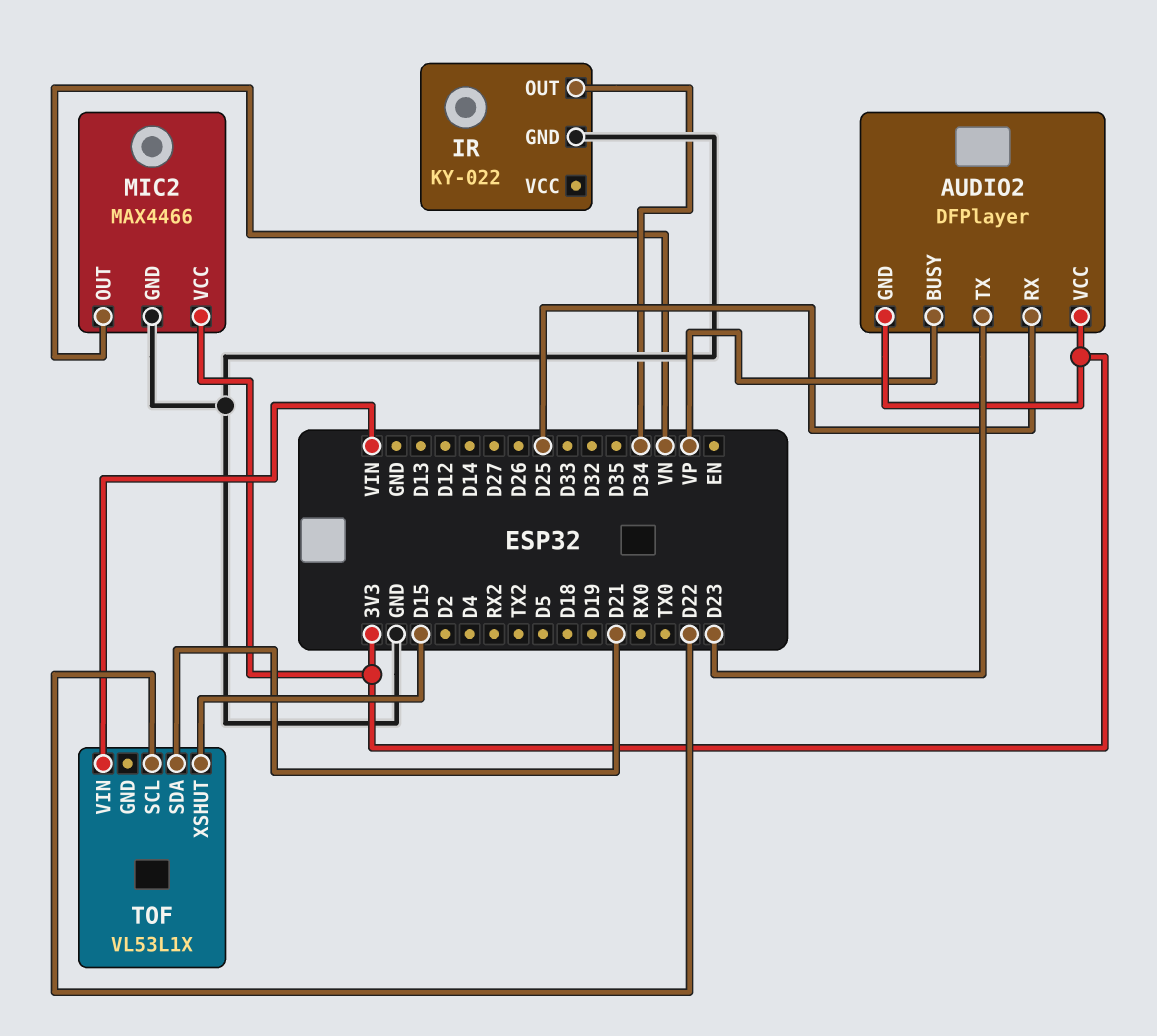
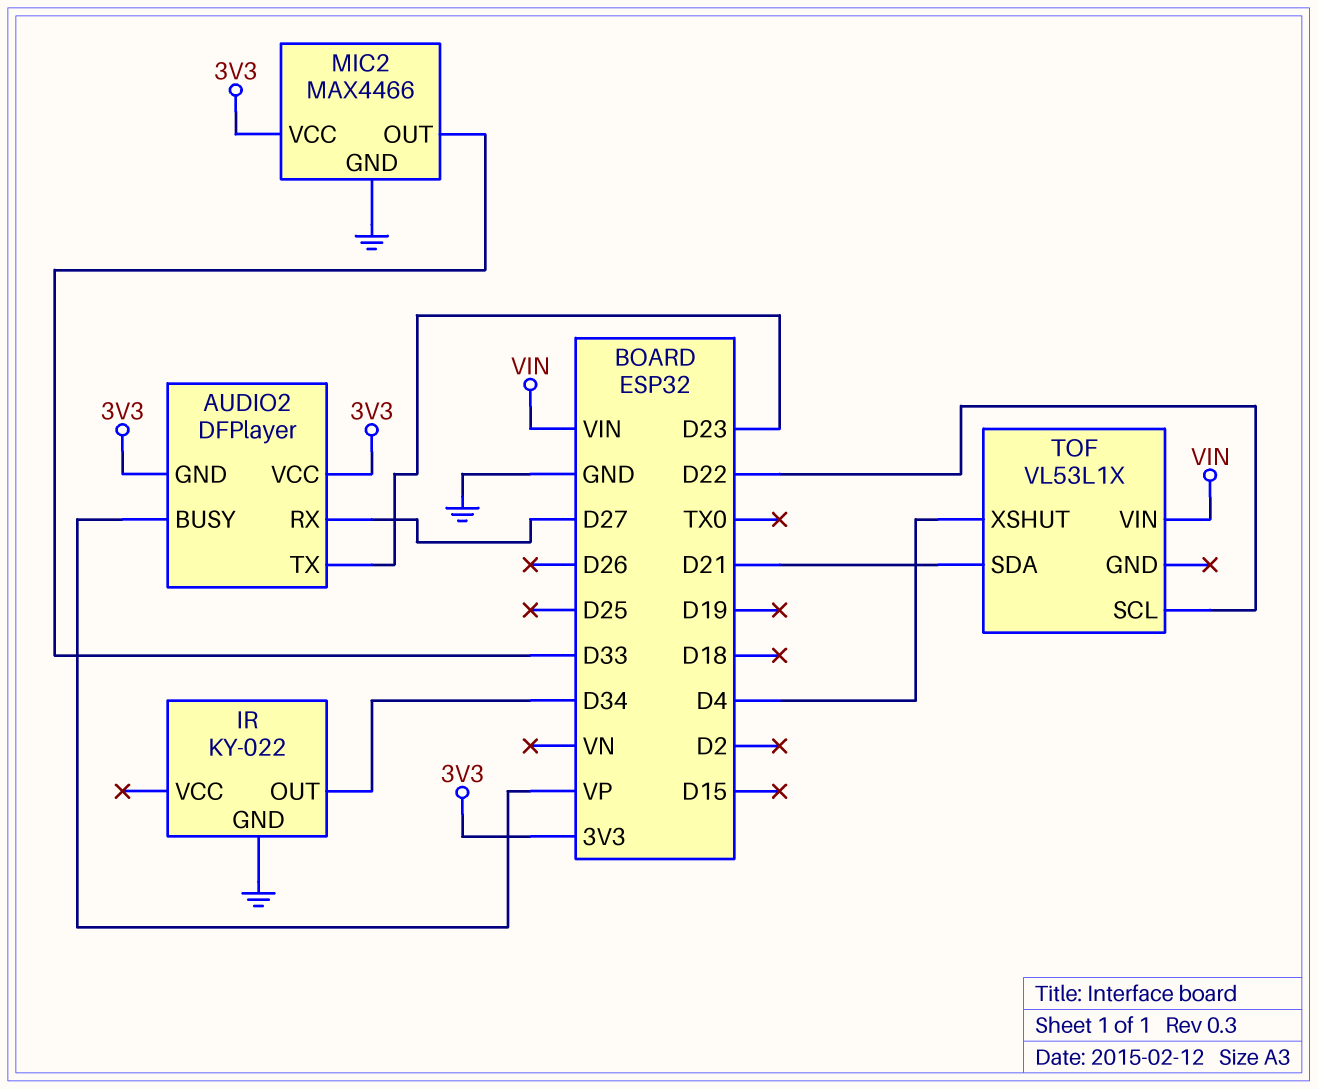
AUDIO2 pin RX: D25 -> D27
MIC2 pin OUT: VN -> D33
TOF pin XSHUT: D15 -> D4

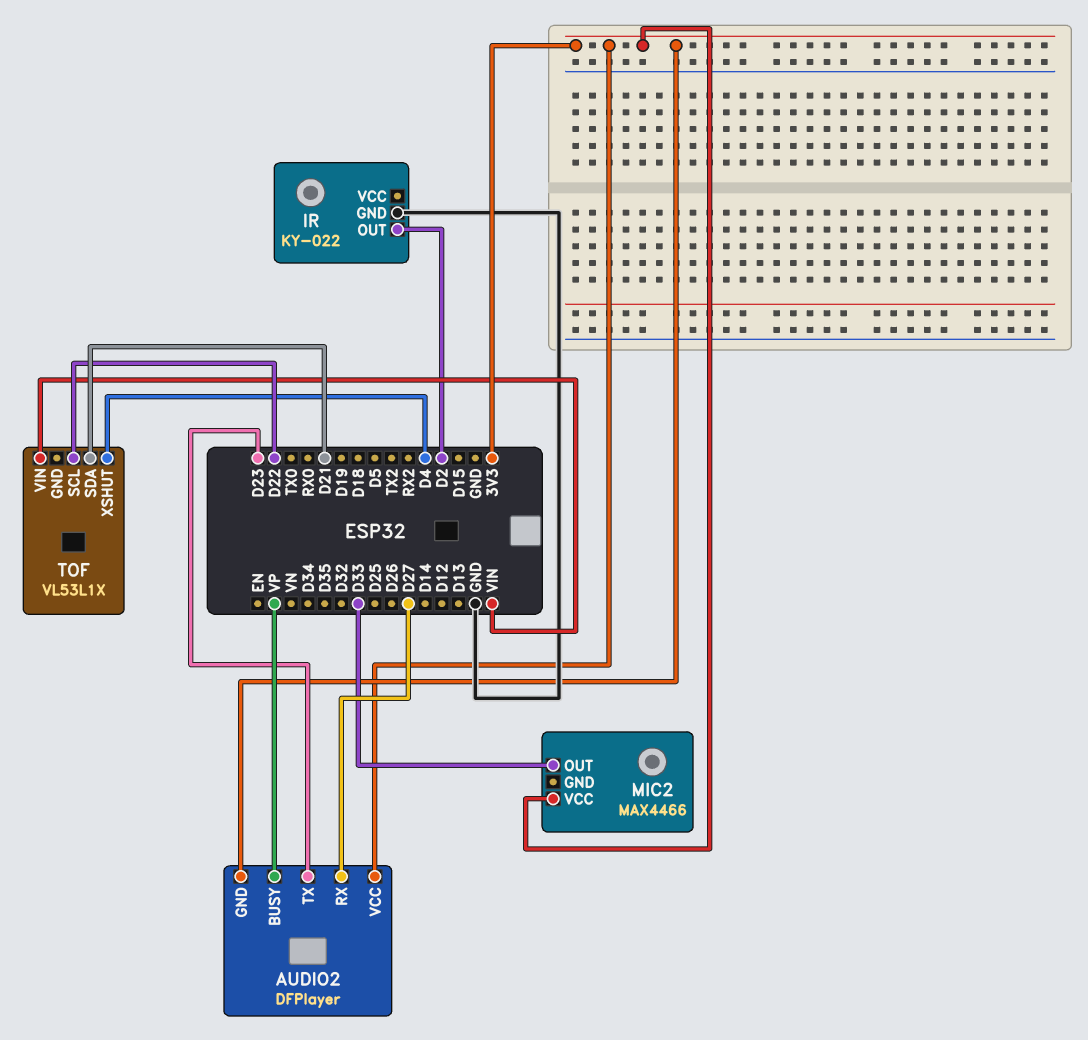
IR pin OUT: D34 -> D2
MIC2 pin GND: GND -> none

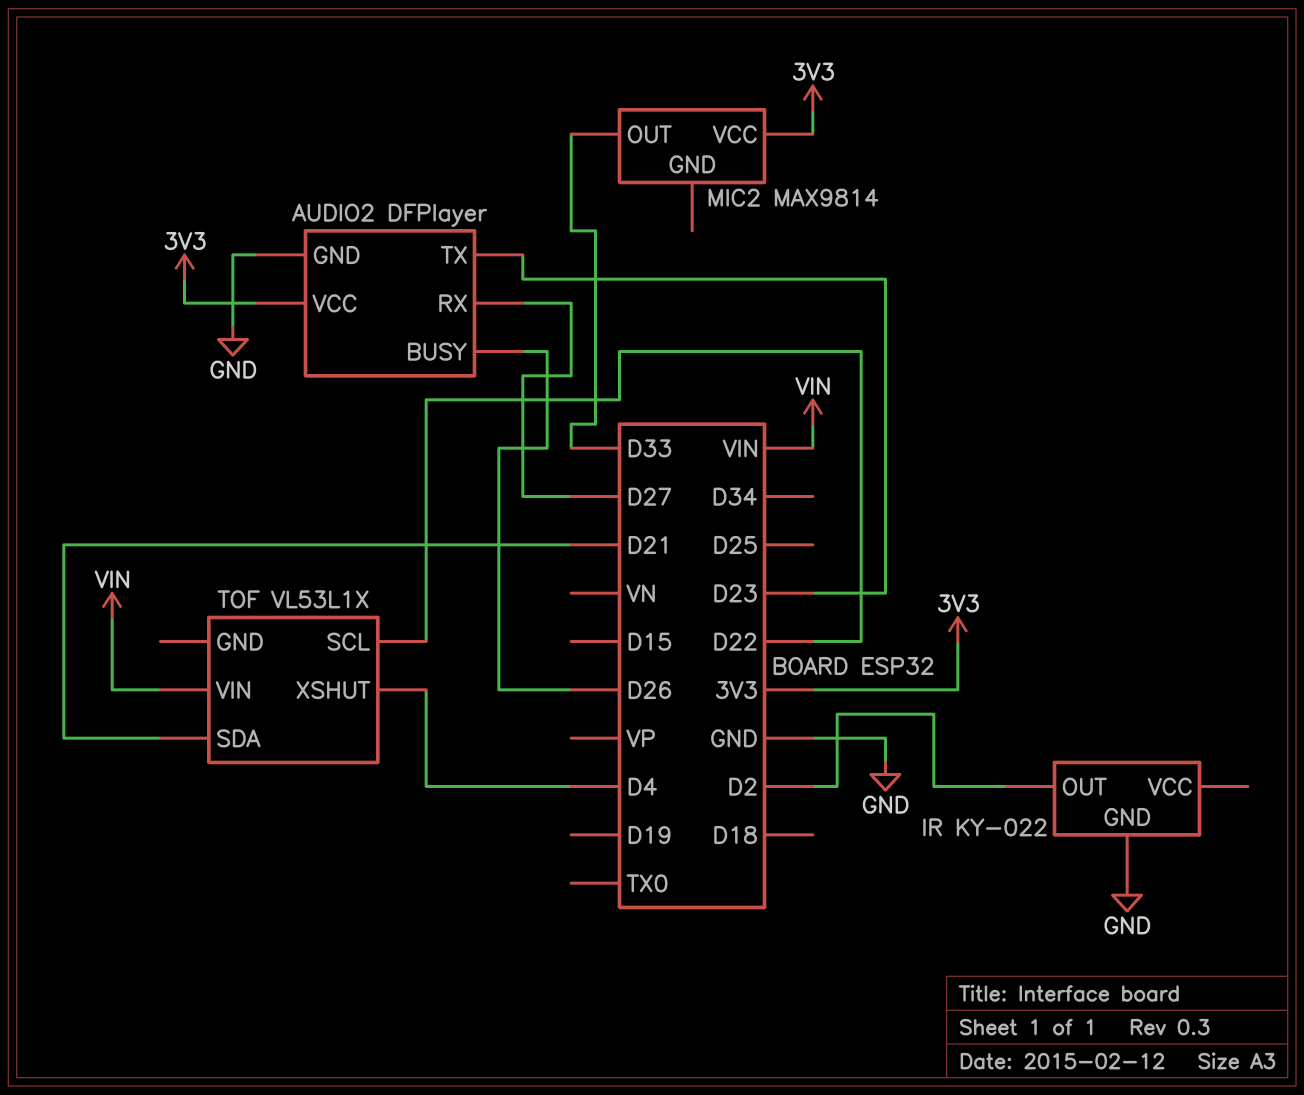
AUDIO2 pin BUSY: VP -> D26
AUDIO2 pin GND: 3V3 -> GND
MIC2: MAX4466 -> MAX9814

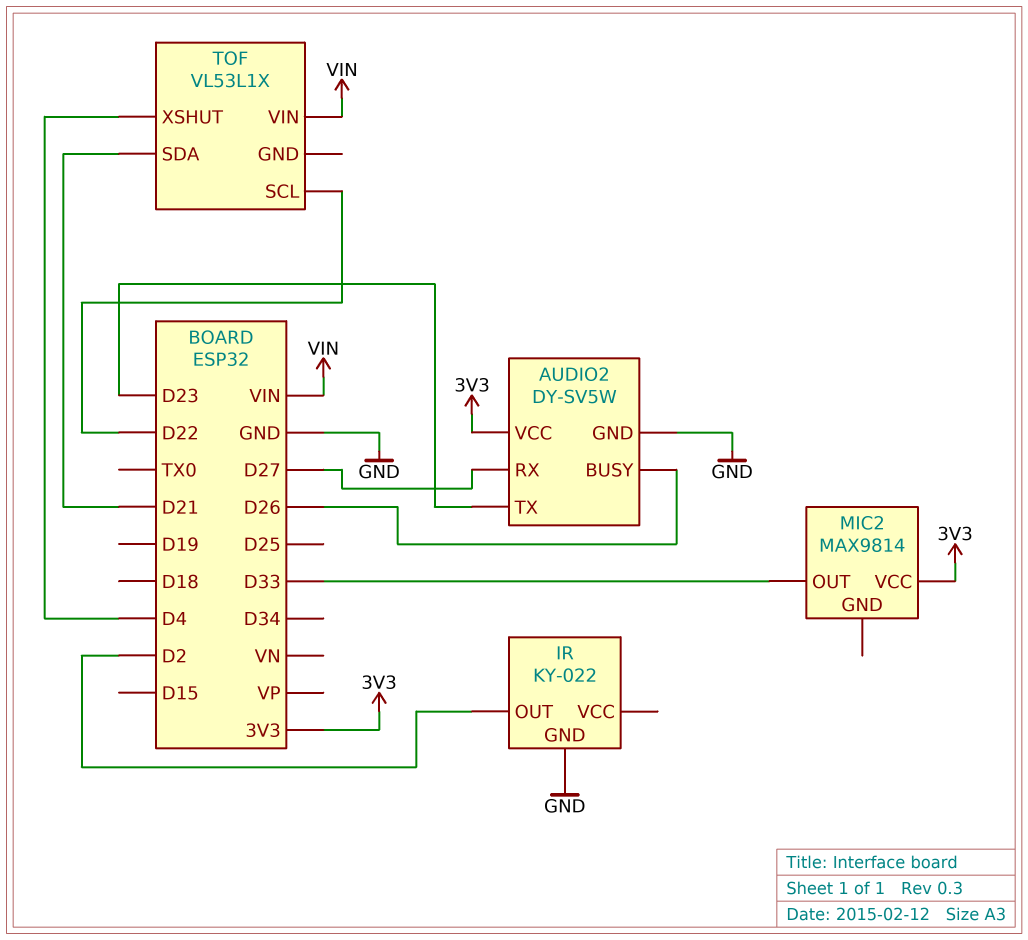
AUDIO2: DFPlayer -> DY-SV5W

